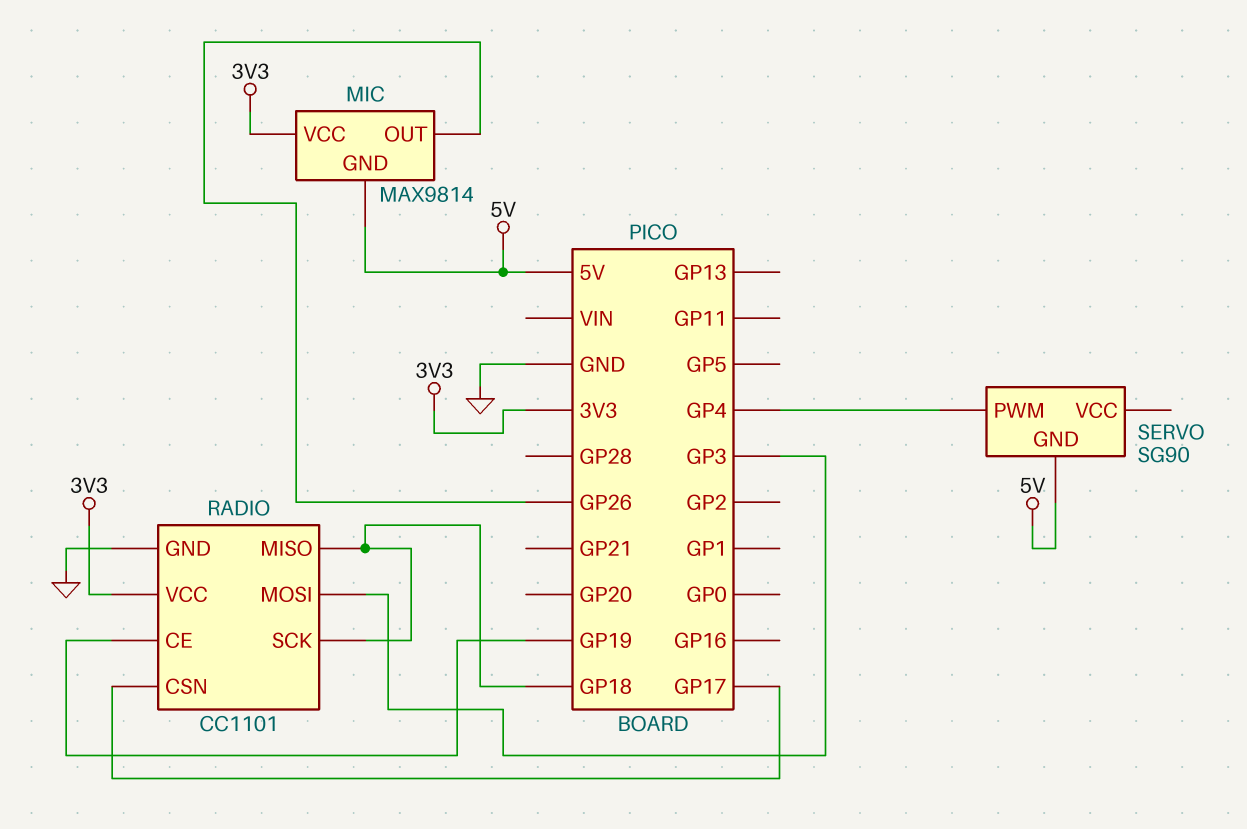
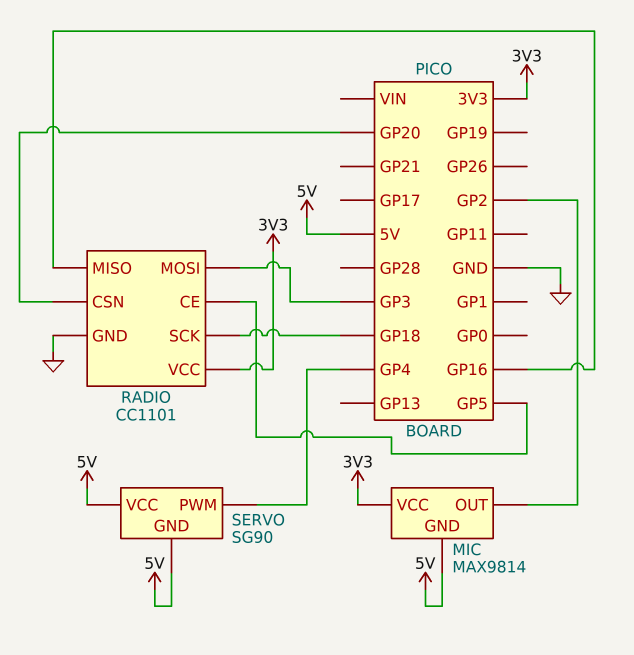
MIC pin OUT: GP26 -> GP2
RADIO pin CE: GP19 -> GP5
RADIO pin CSN: GP17 -> GP20
RADIO pin MISO: GP18 -> GP16
SERVO pin VCC: none -> 5V

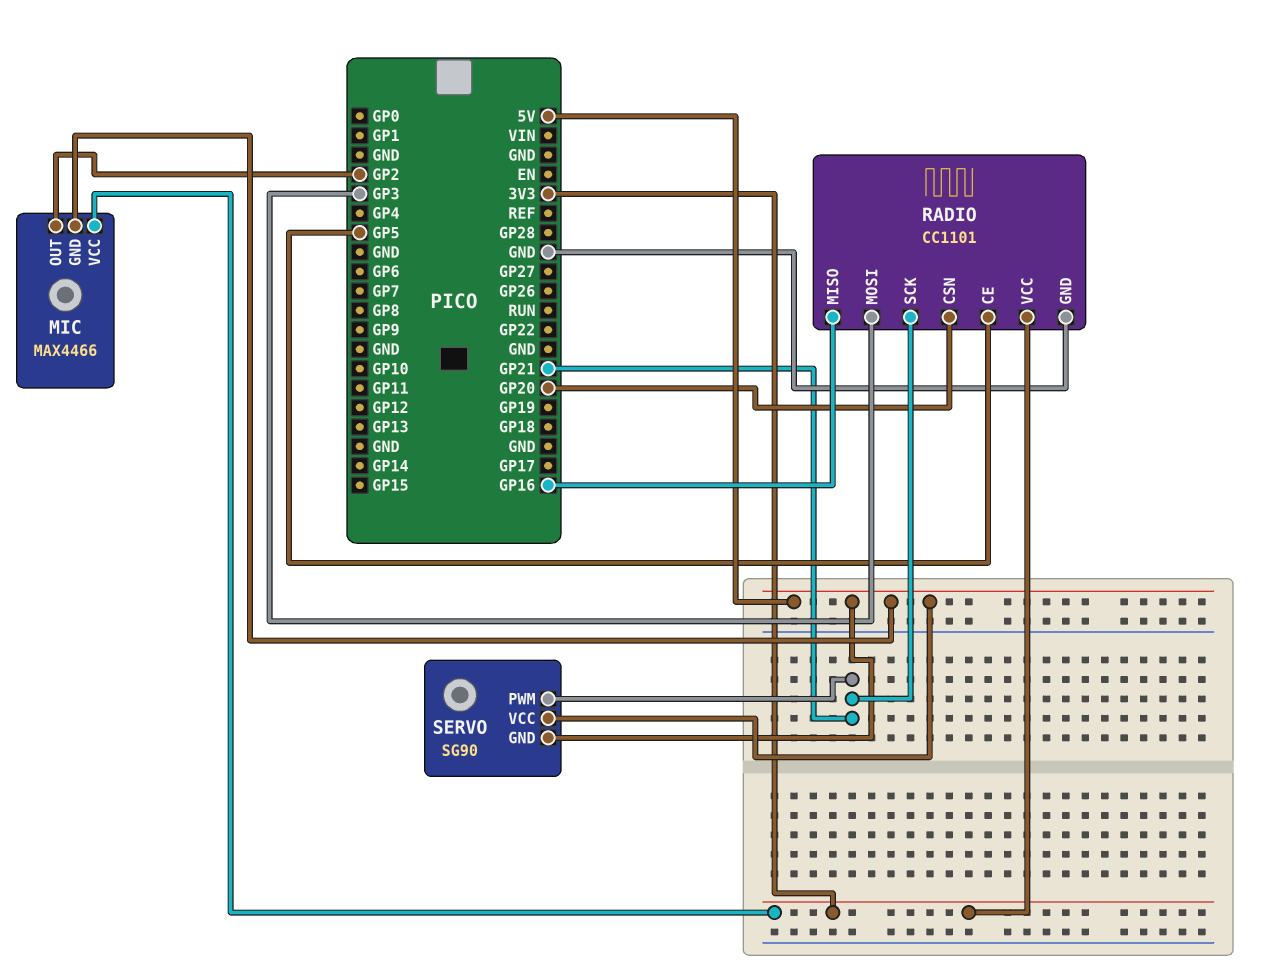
MIC: MAX9814 -> MAX4466
RADIO pin SCK: GP18 -> GP21
SERVO pin PWM: GP4 -> GP21

